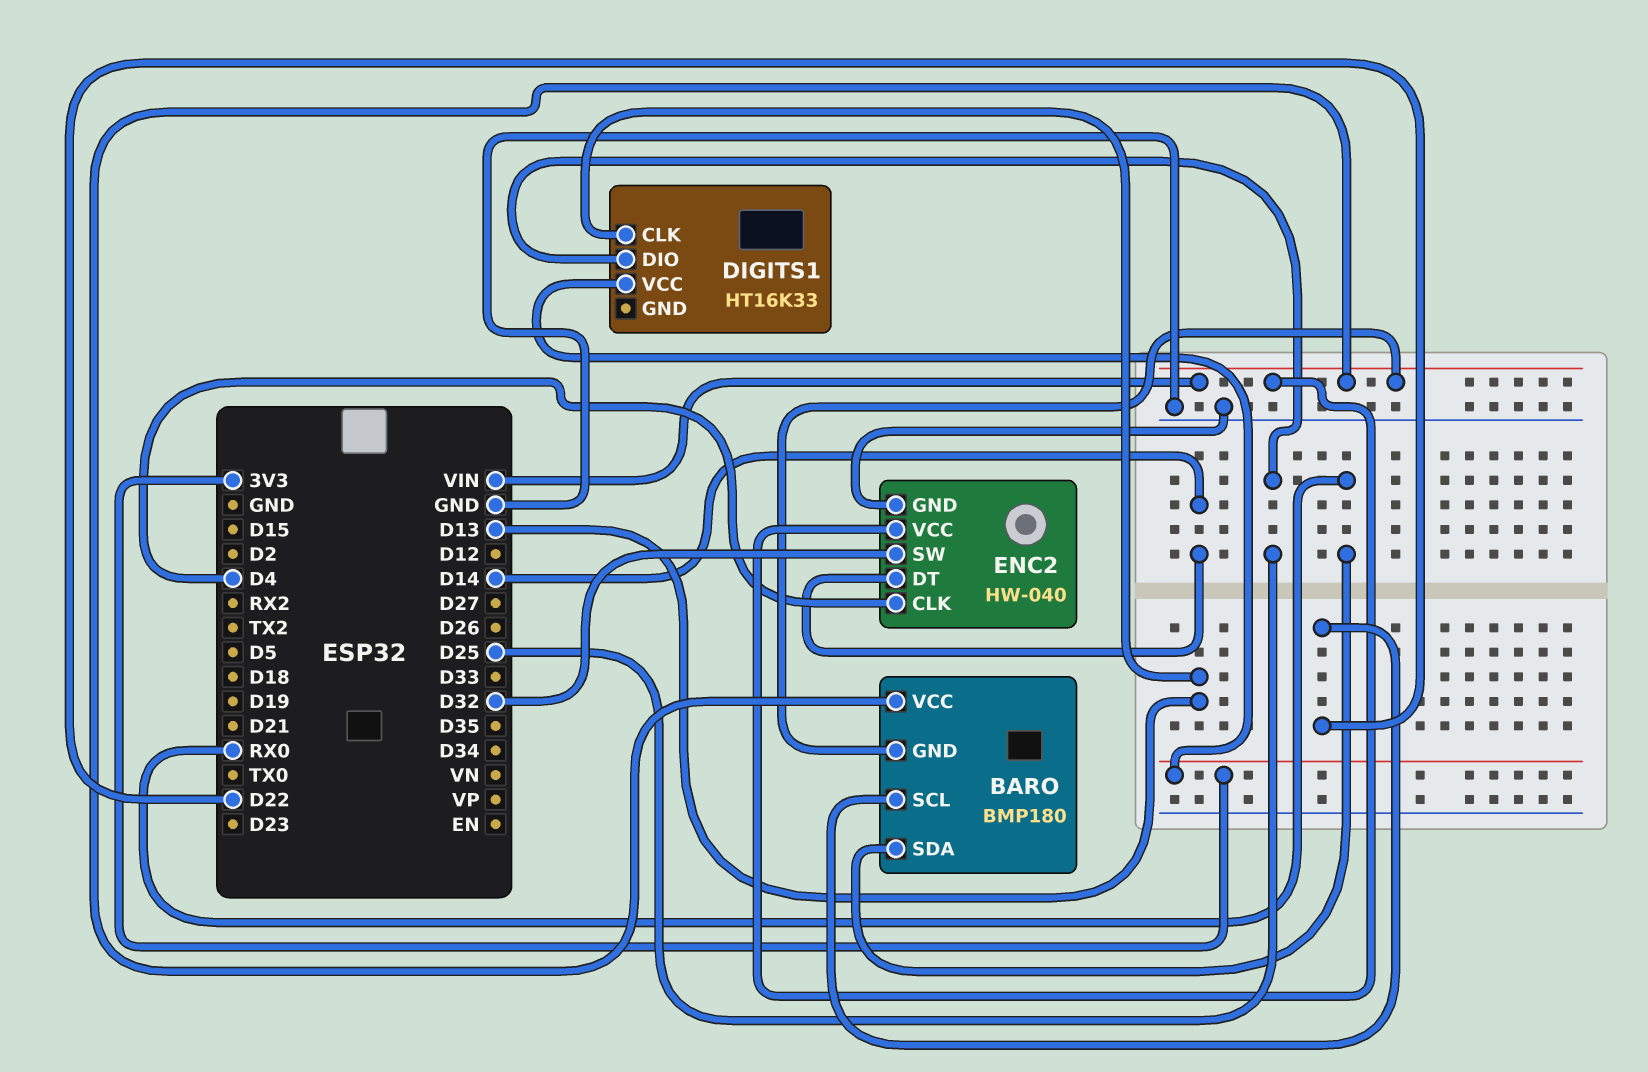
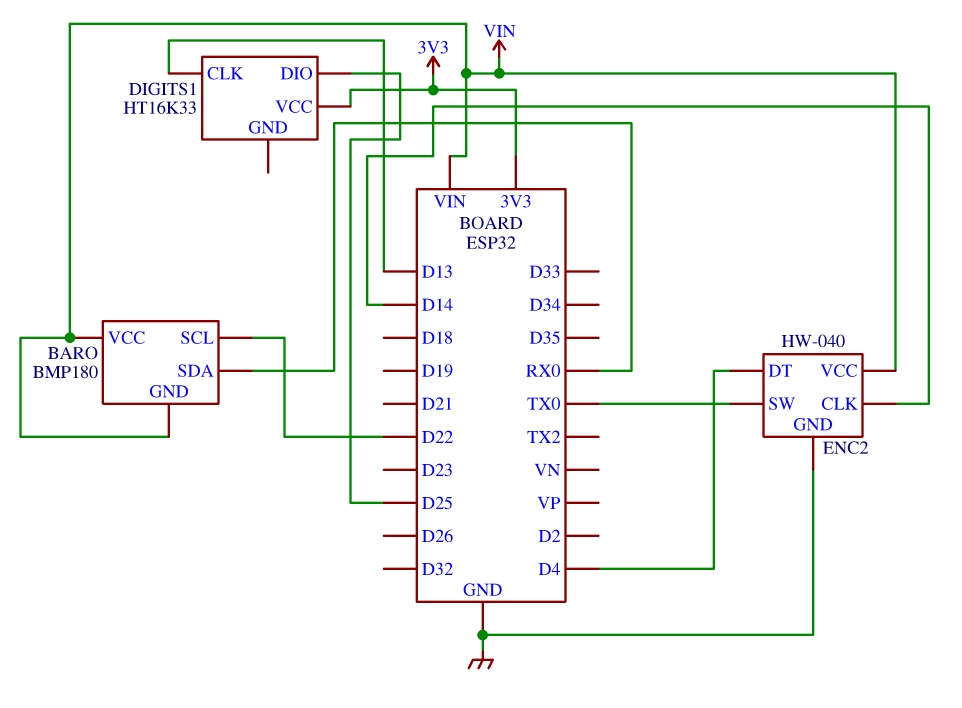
ENC2 pin CLK: D4 -> D14
ENC2 pin DT: D14 -> D4
ENC2 pin SW: D32 -> TX0

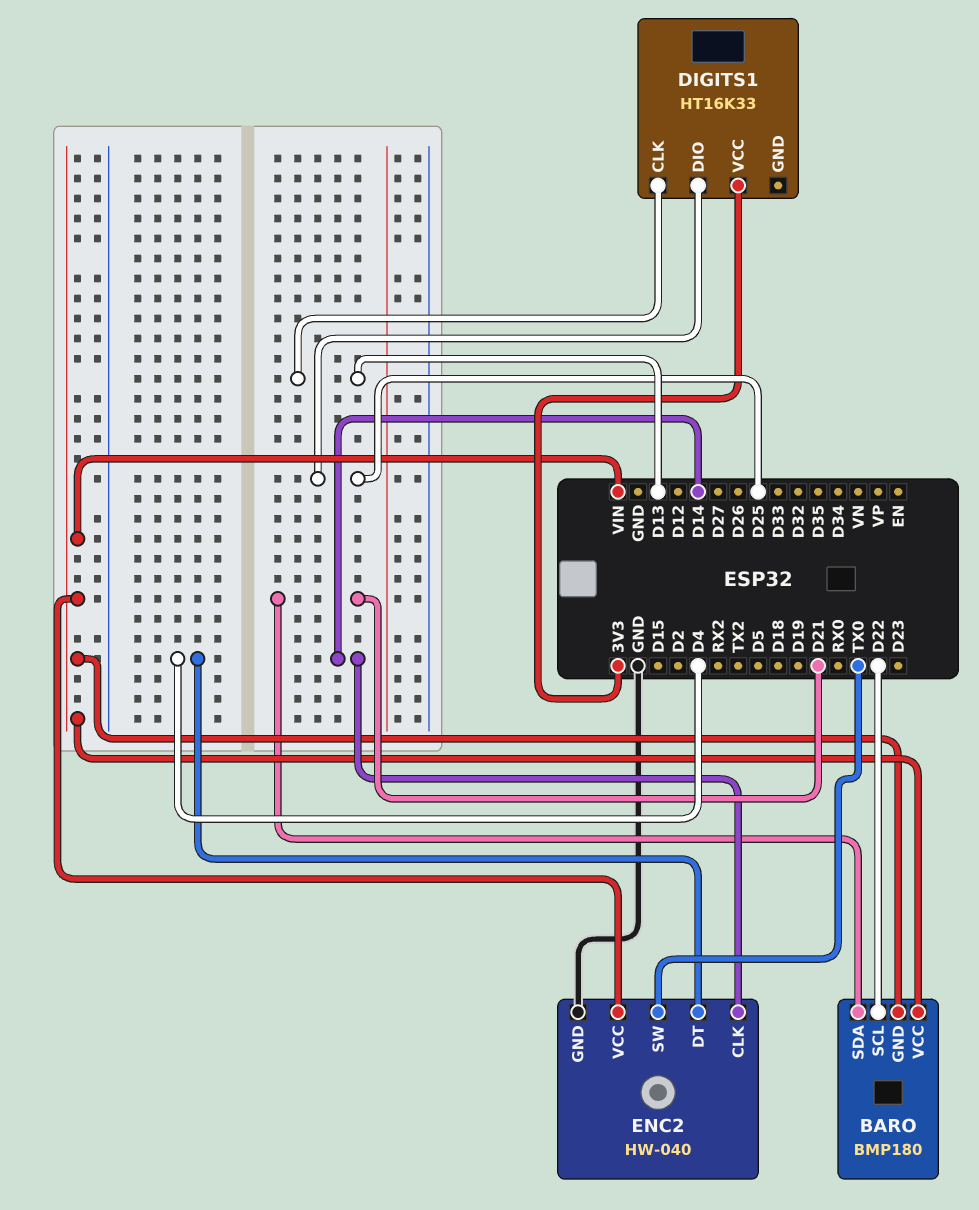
BARO pin SDA: RX0 -> D21

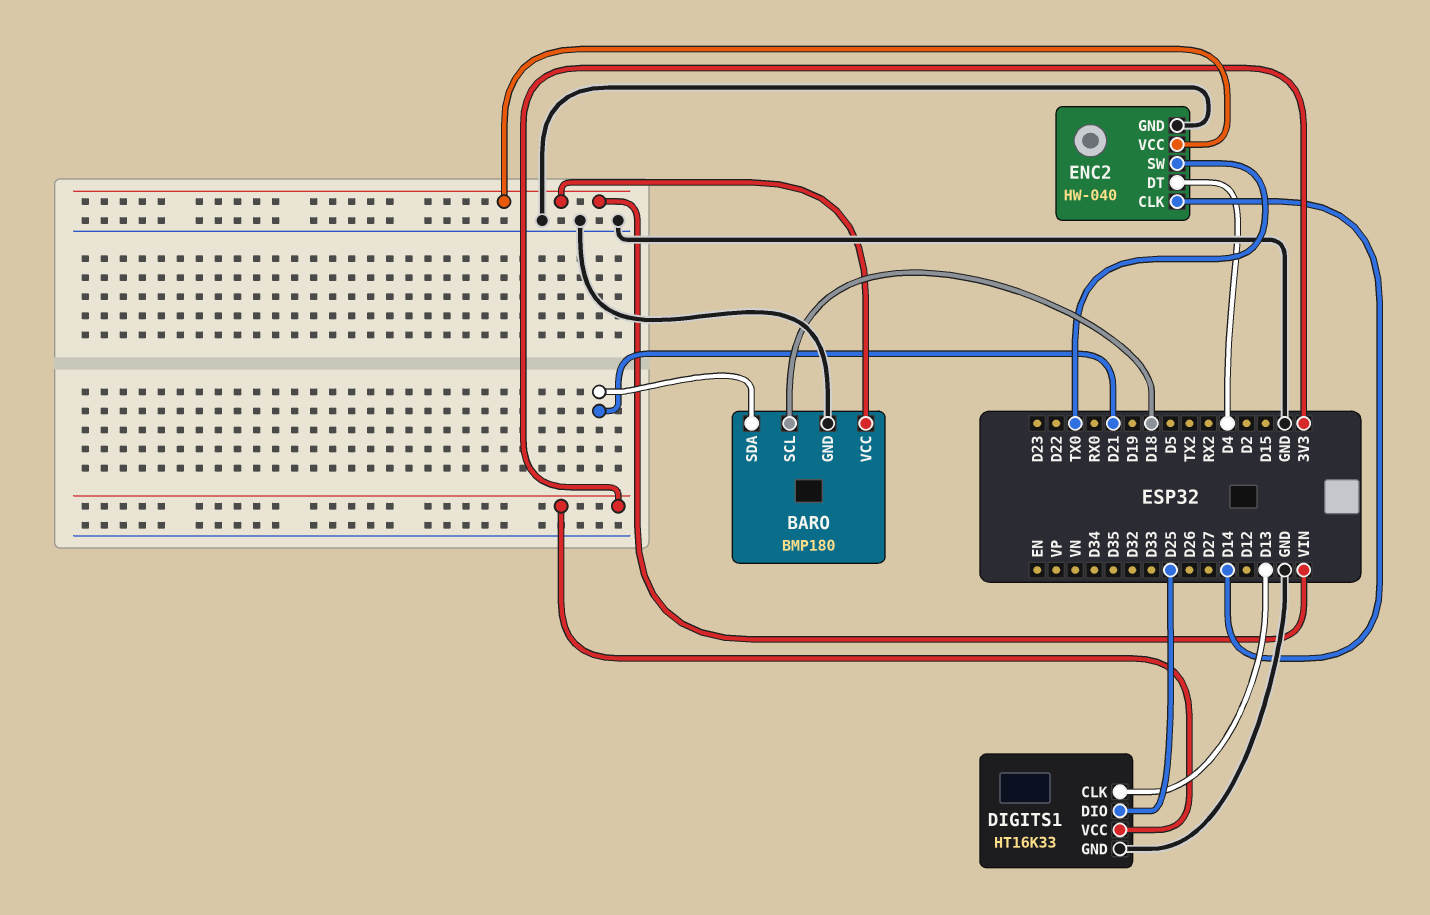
BARO pin GND: VIN -> GND
BARO pin SCL: D22 -> D18
DIGITS1 pin GND: none -> GND

